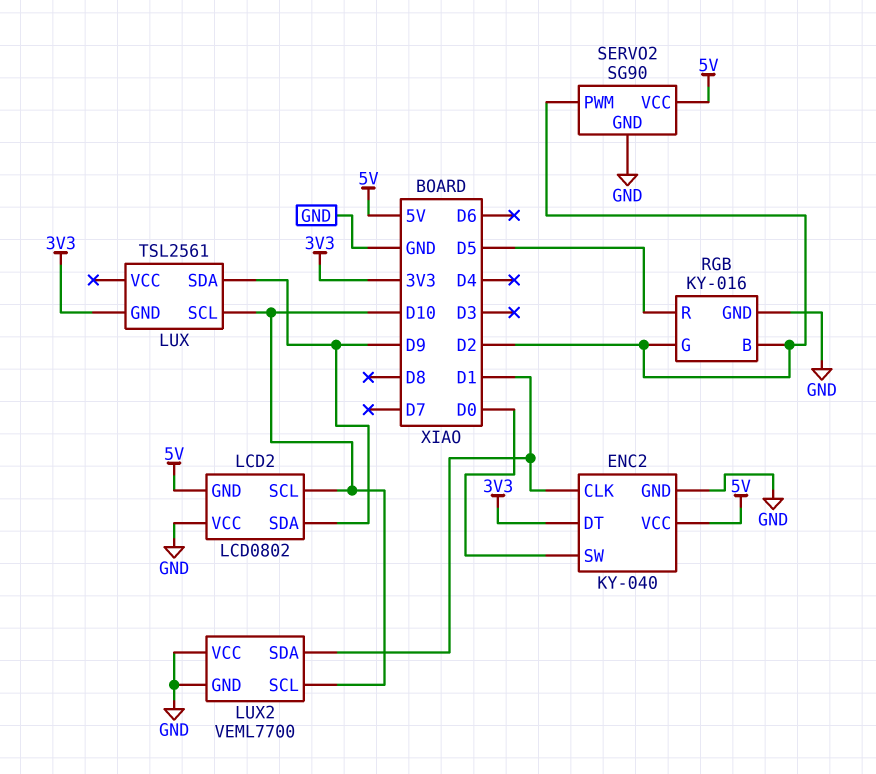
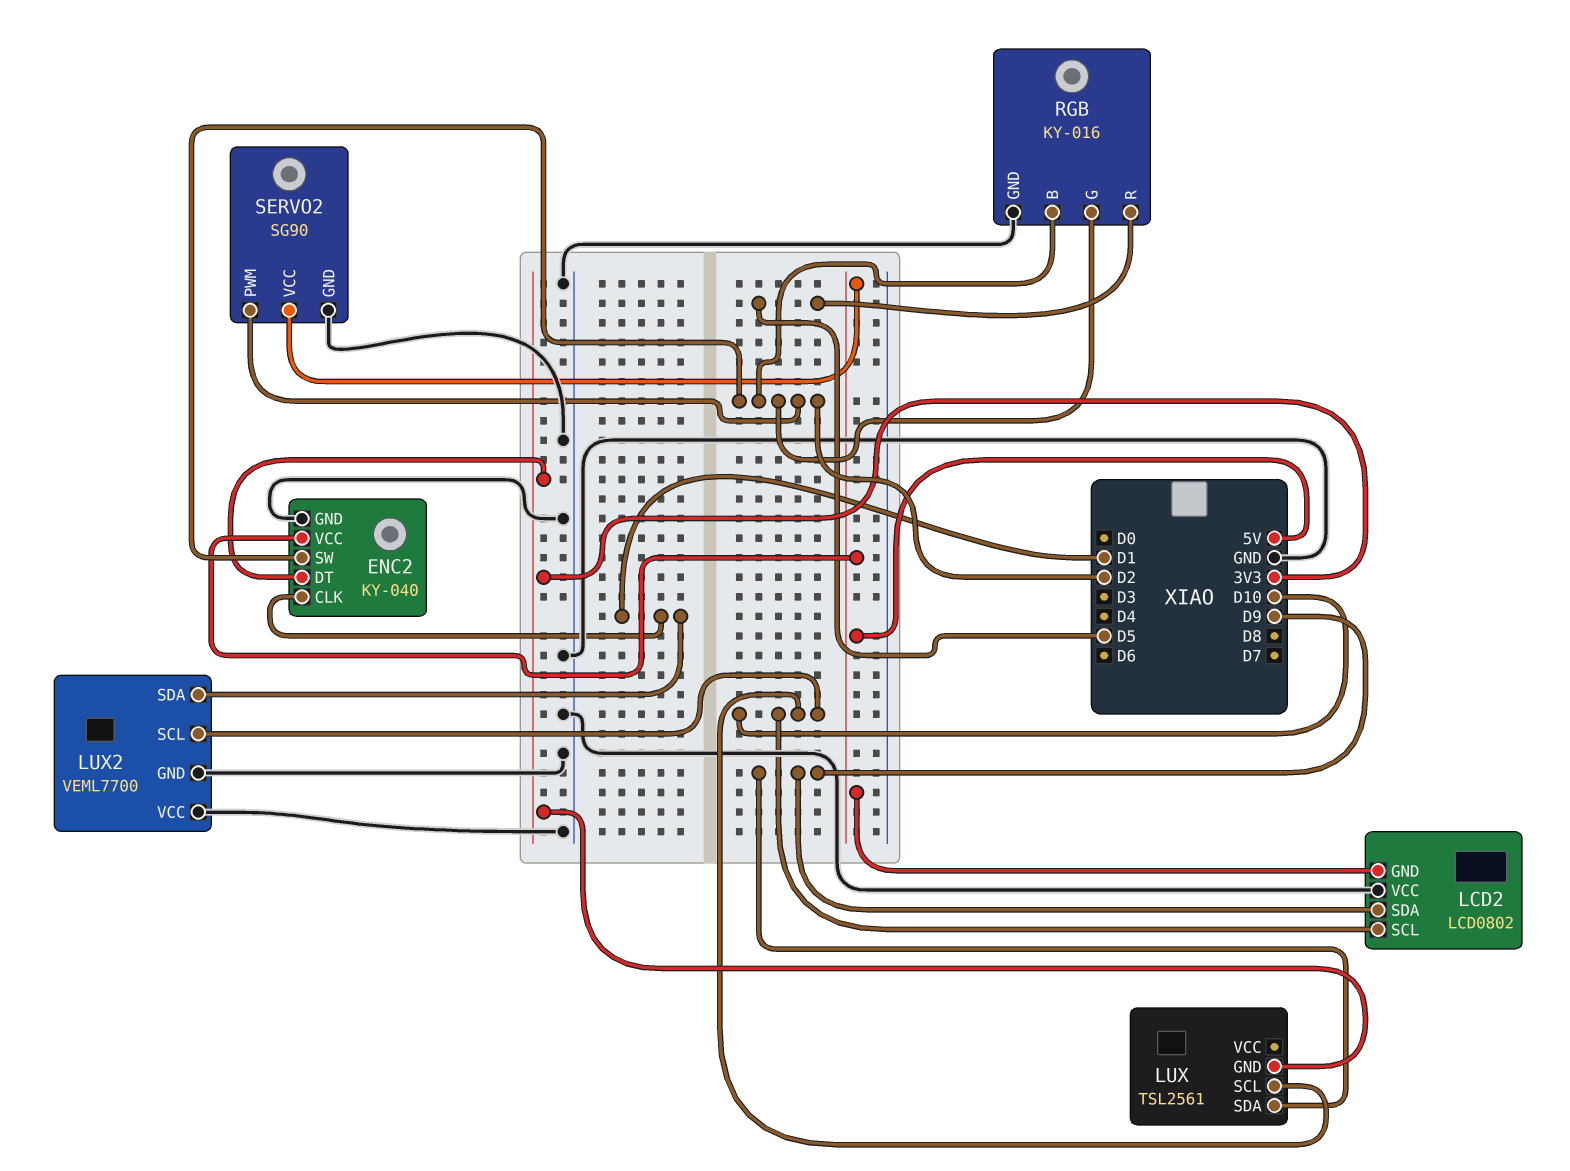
ENC2 pin SW: D0 -> D2

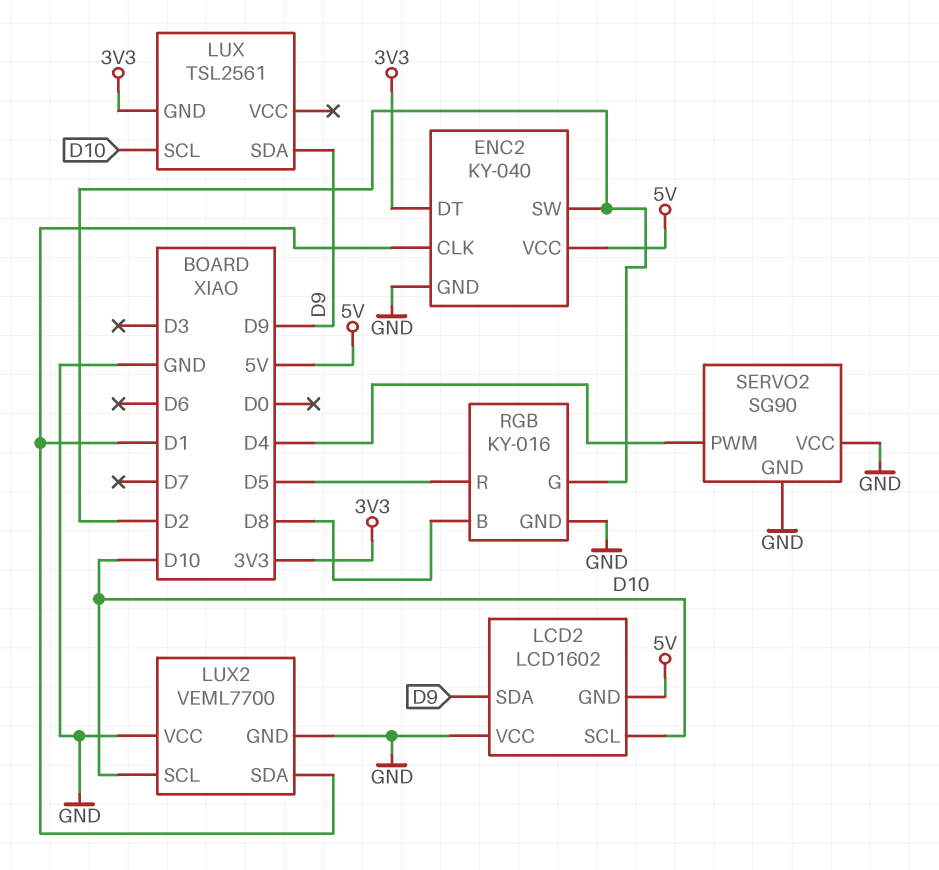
LCD2: LCD0802 -> LCD1602
RGB pin B: D2 -> D8
SERVO2 pin PWM: D2 -> D4
SERVO2 pin VCC: 5V -> GND

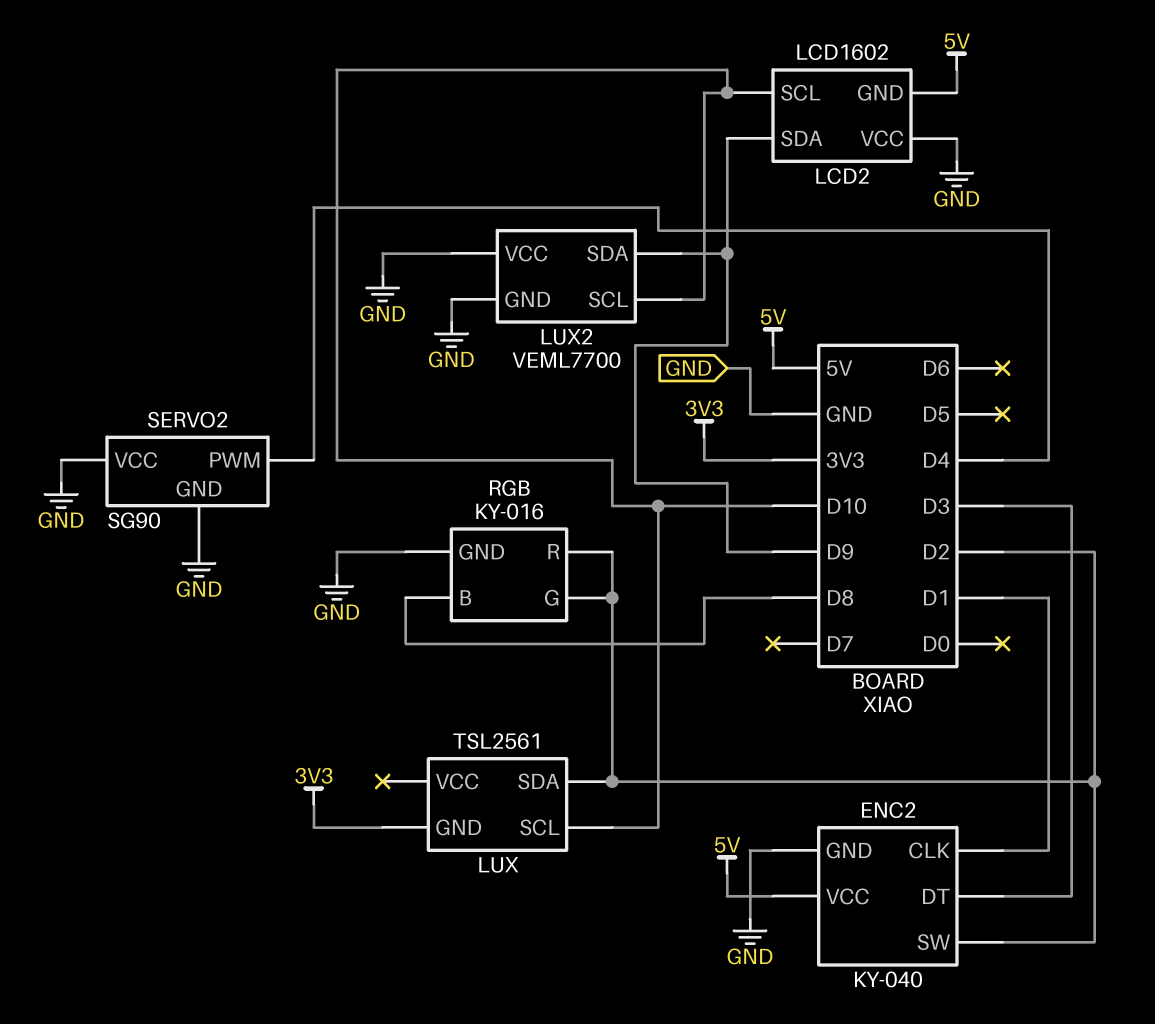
ENC2 pin DT: 3V3 -> D3
LUX pin SDA: D9 -> D2
LUX2 pin SDA: D1 -> D9
RGB pin R: D5 -> D2

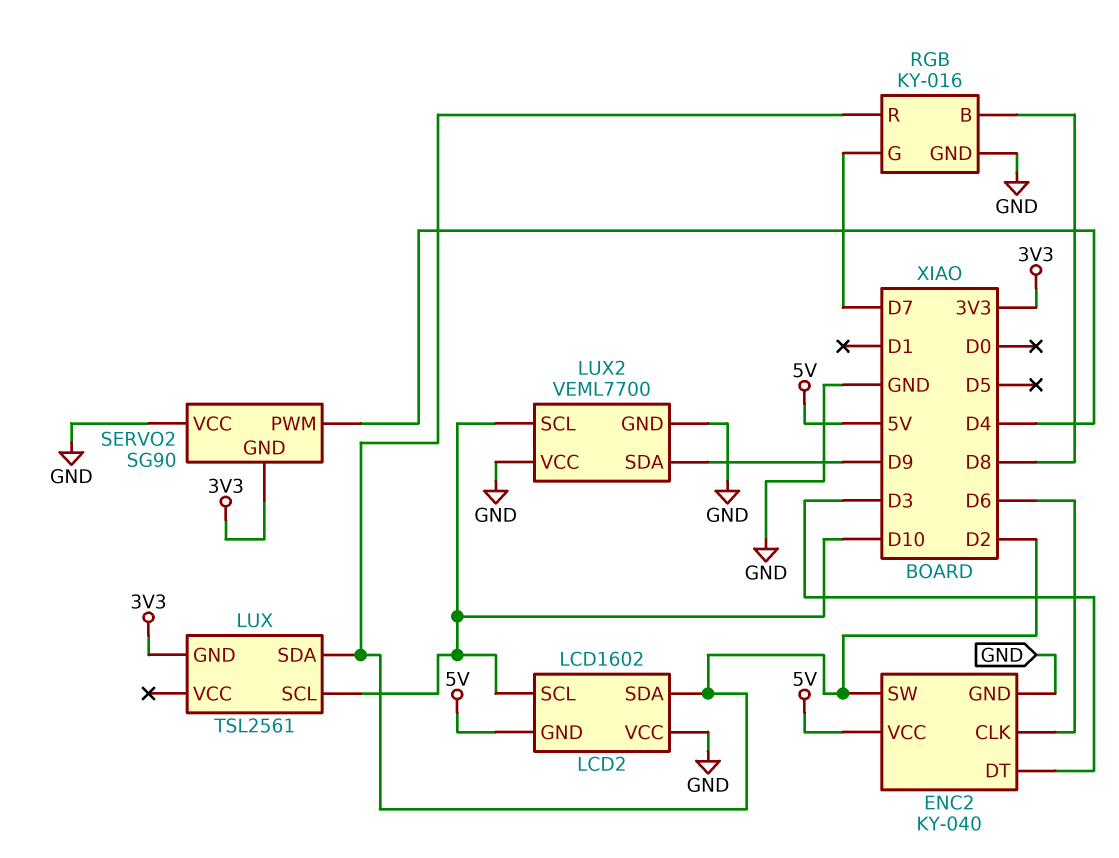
ENC2 pin CLK: D1 -> D6
LCD2 pin SDA: D9 -> D2
RGB pin G: D2 -> D7
SERVO2 pin GND: GND -> 3V3

